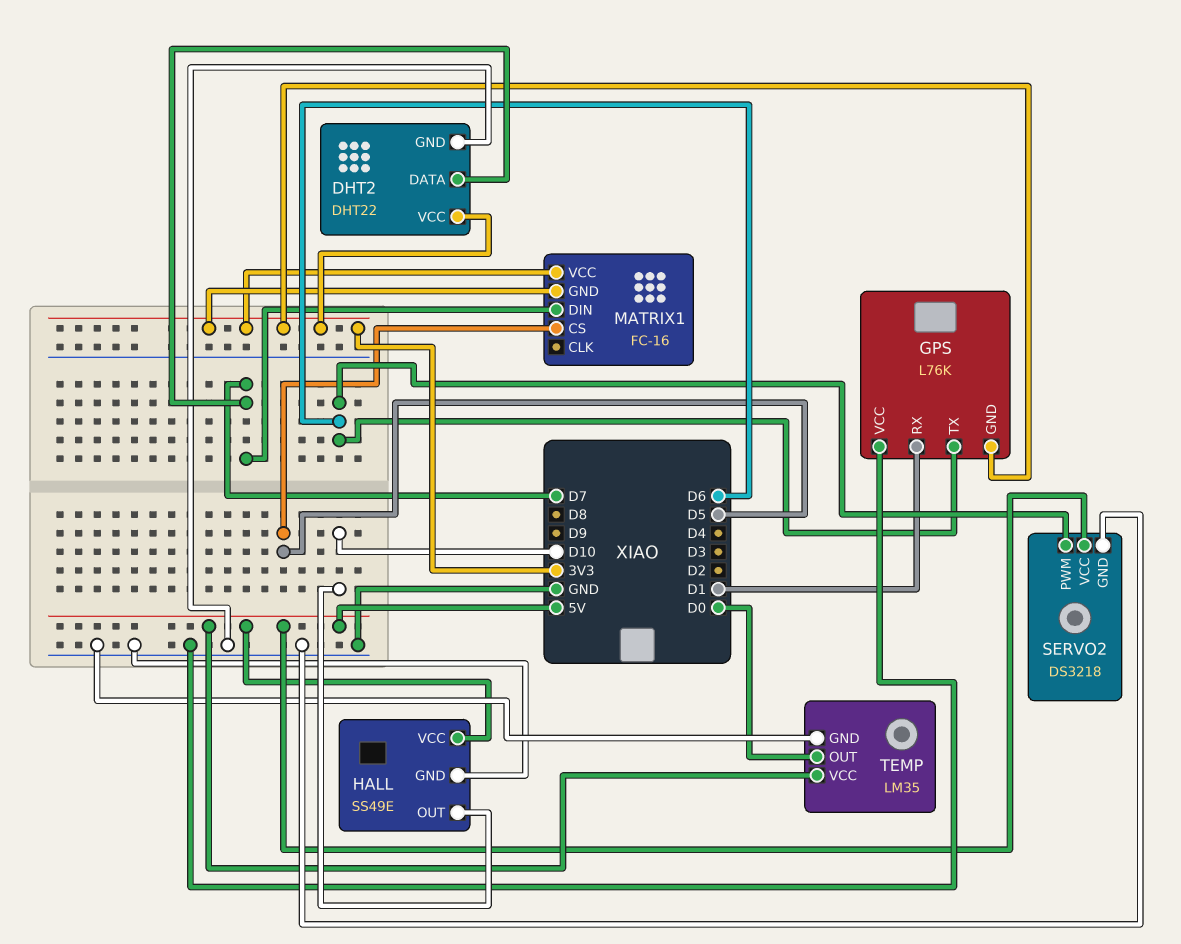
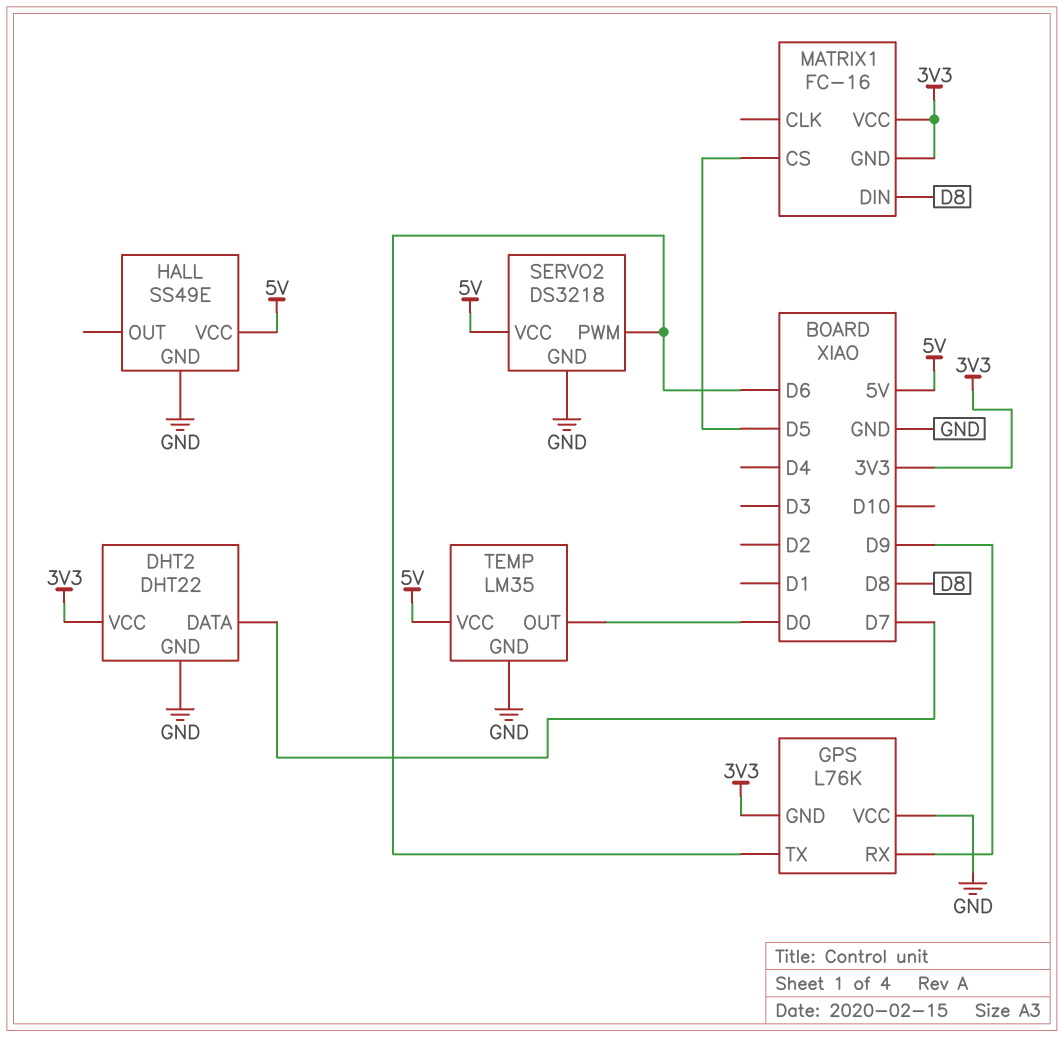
GPS pin RX: D1 -> D9
HALL pin OUT: D10 -> none
MATRIX1 pin DIN: D7 -> D8

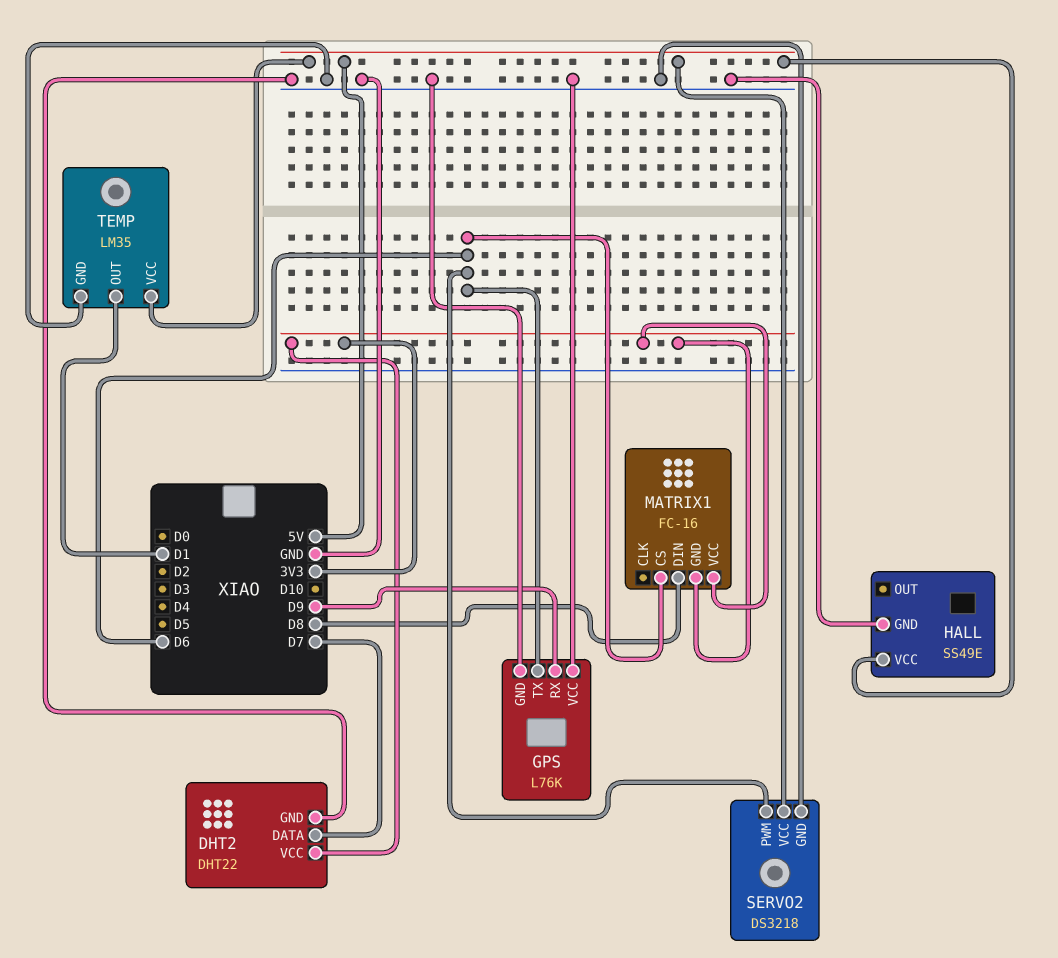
GPS pin GND: 3V3 -> GND
MATRIX1 pin CS: D5 -> D6
TEMP pin OUT: D0 -> D1

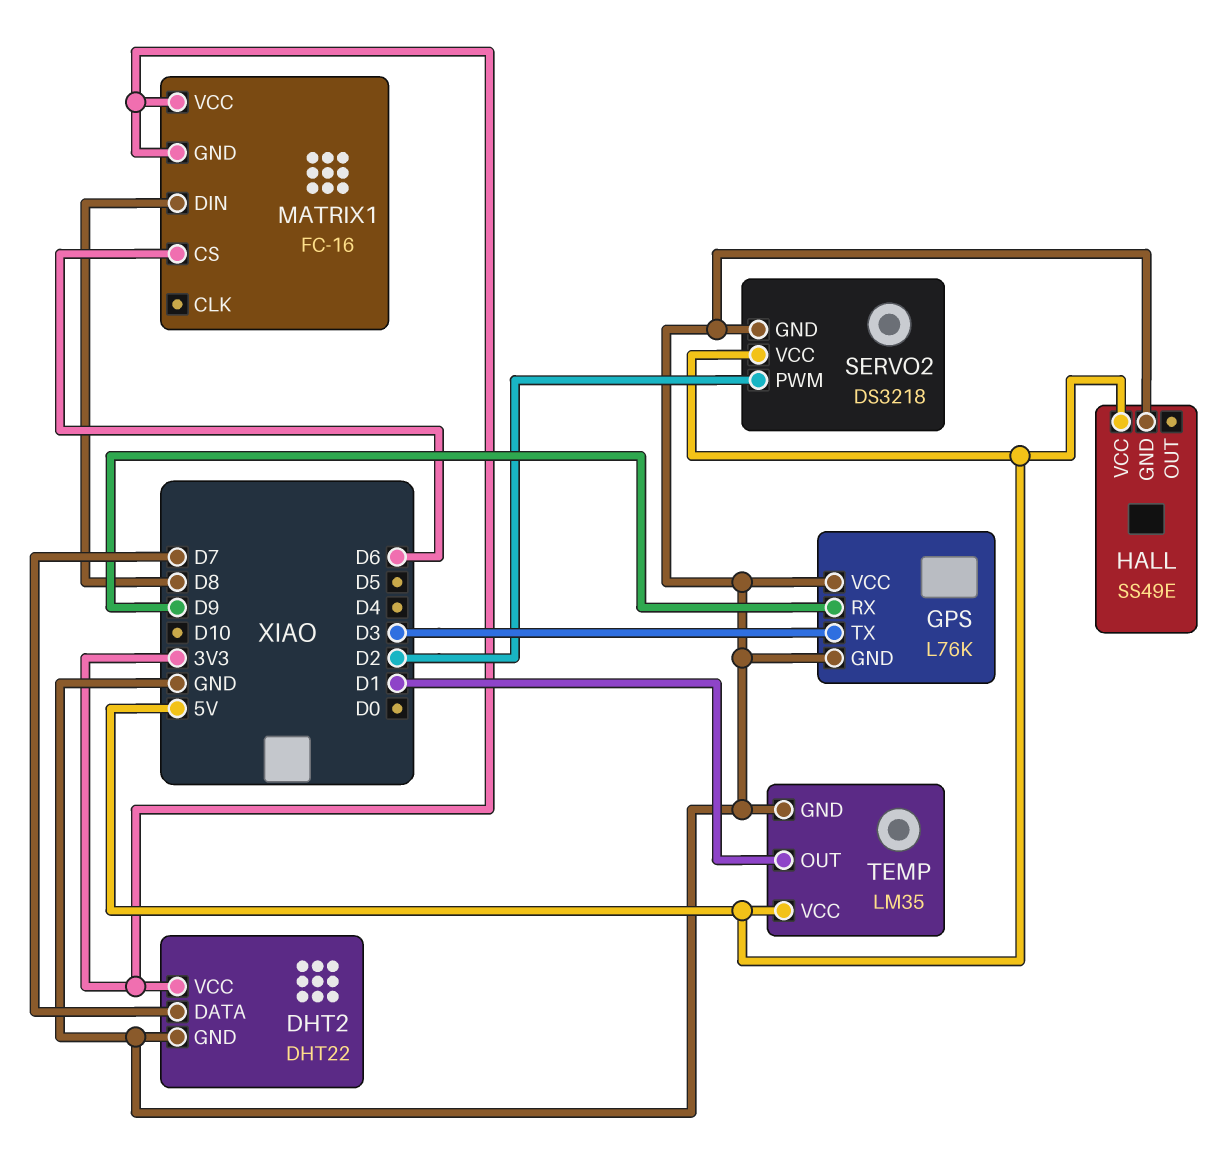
GPS pin TX: D6 -> D3
SERVO2 pin PWM: D6 -> D2

